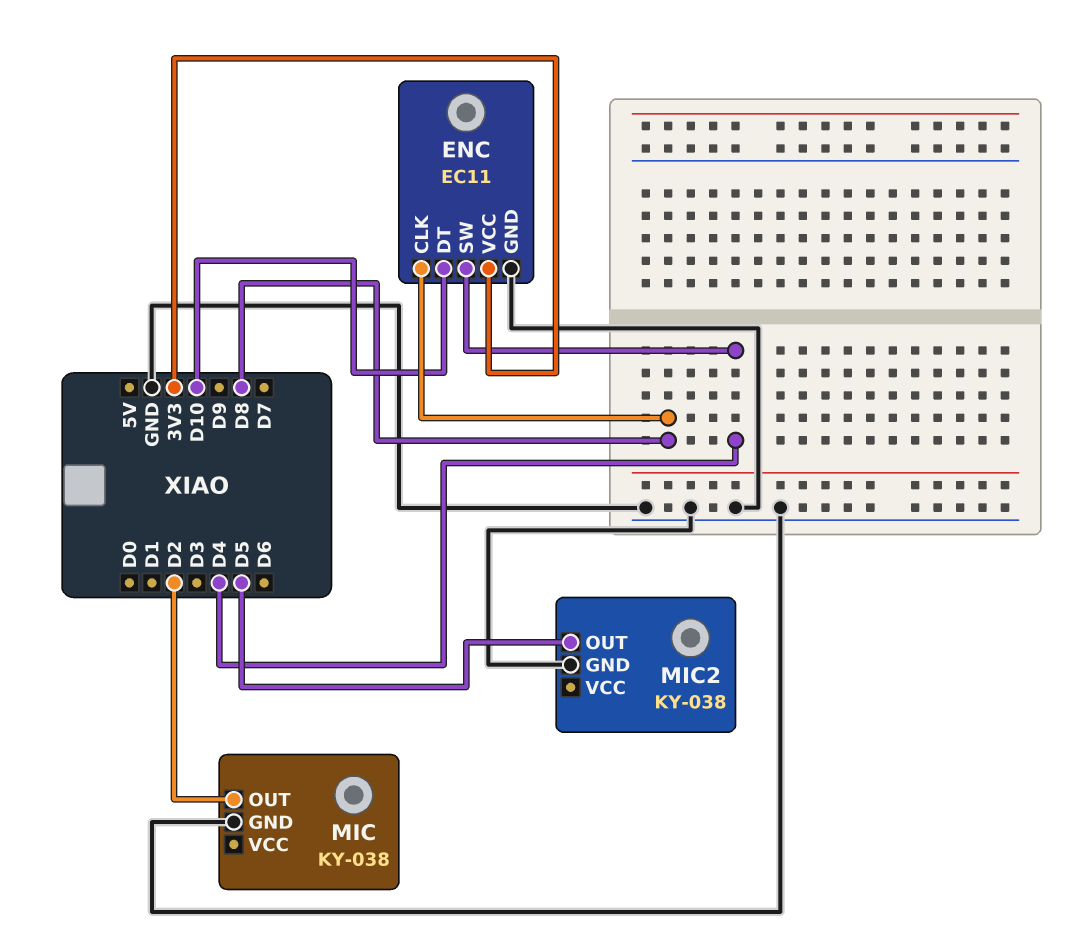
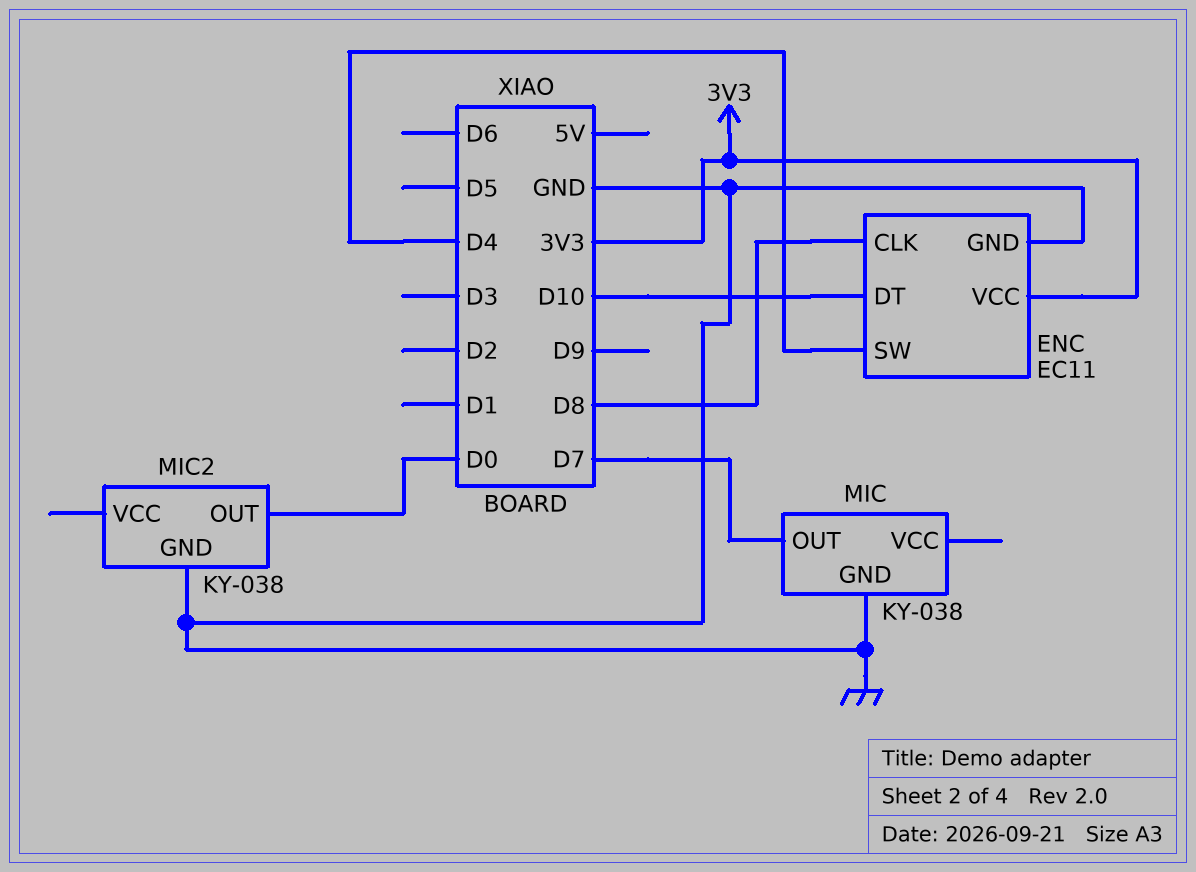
MIC pin OUT: D2 -> D7
MIC2 pin OUT: D5 -> D0

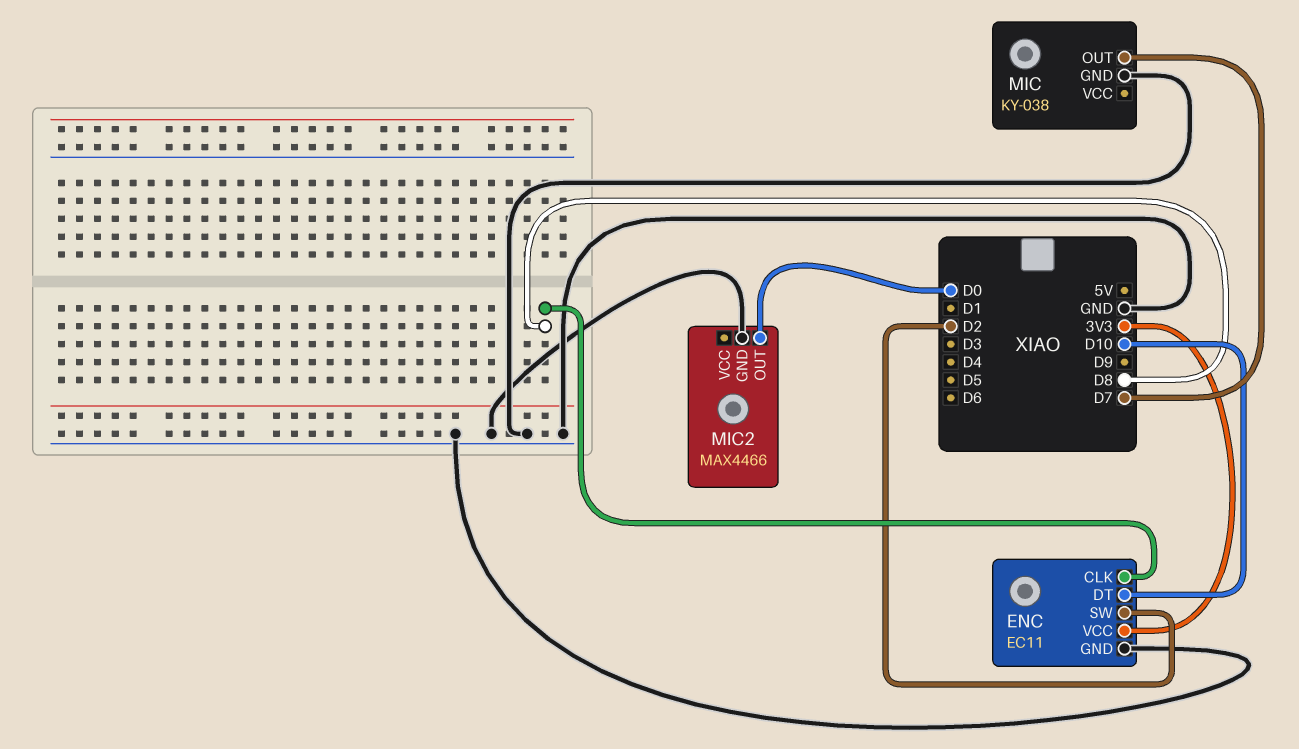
ENC pin SW: D4 -> D2
MIC2: KY-038 -> MAX4466

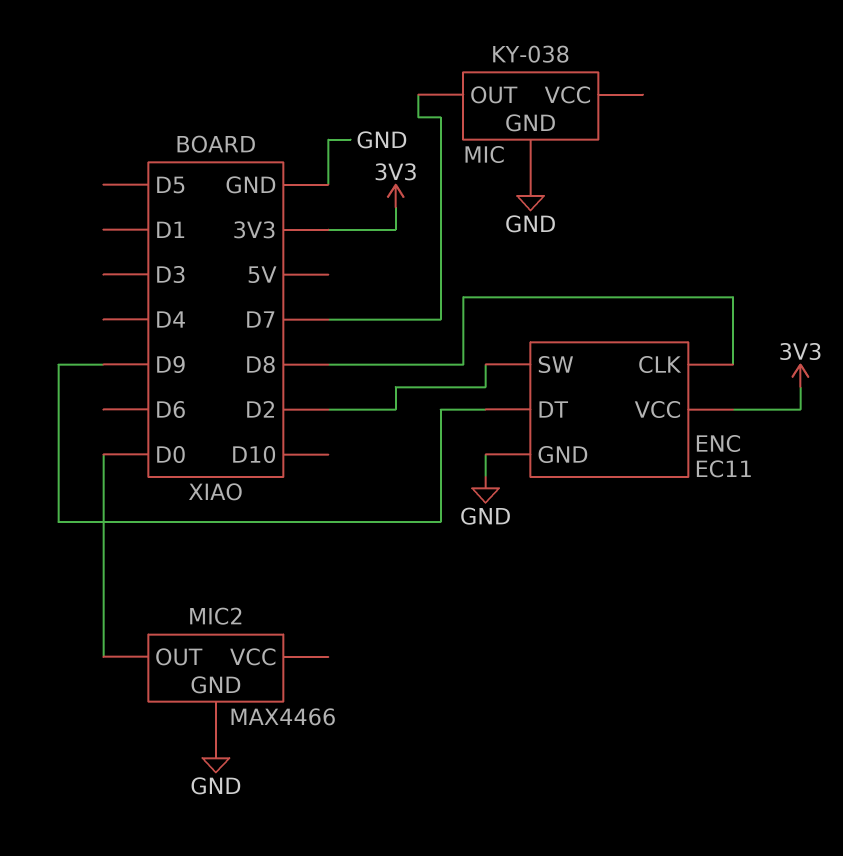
ENC pin DT: D10 -> D9

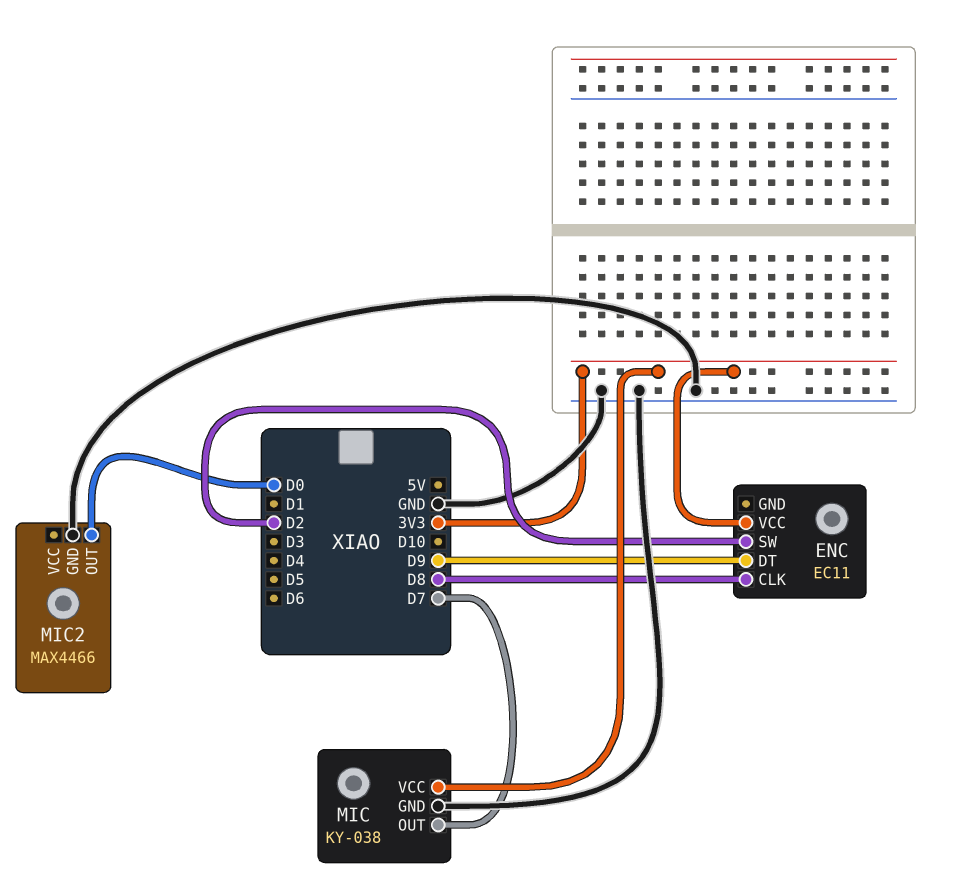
ENC pin GND: GND -> none
MIC pin VCC: none -> 3V3

